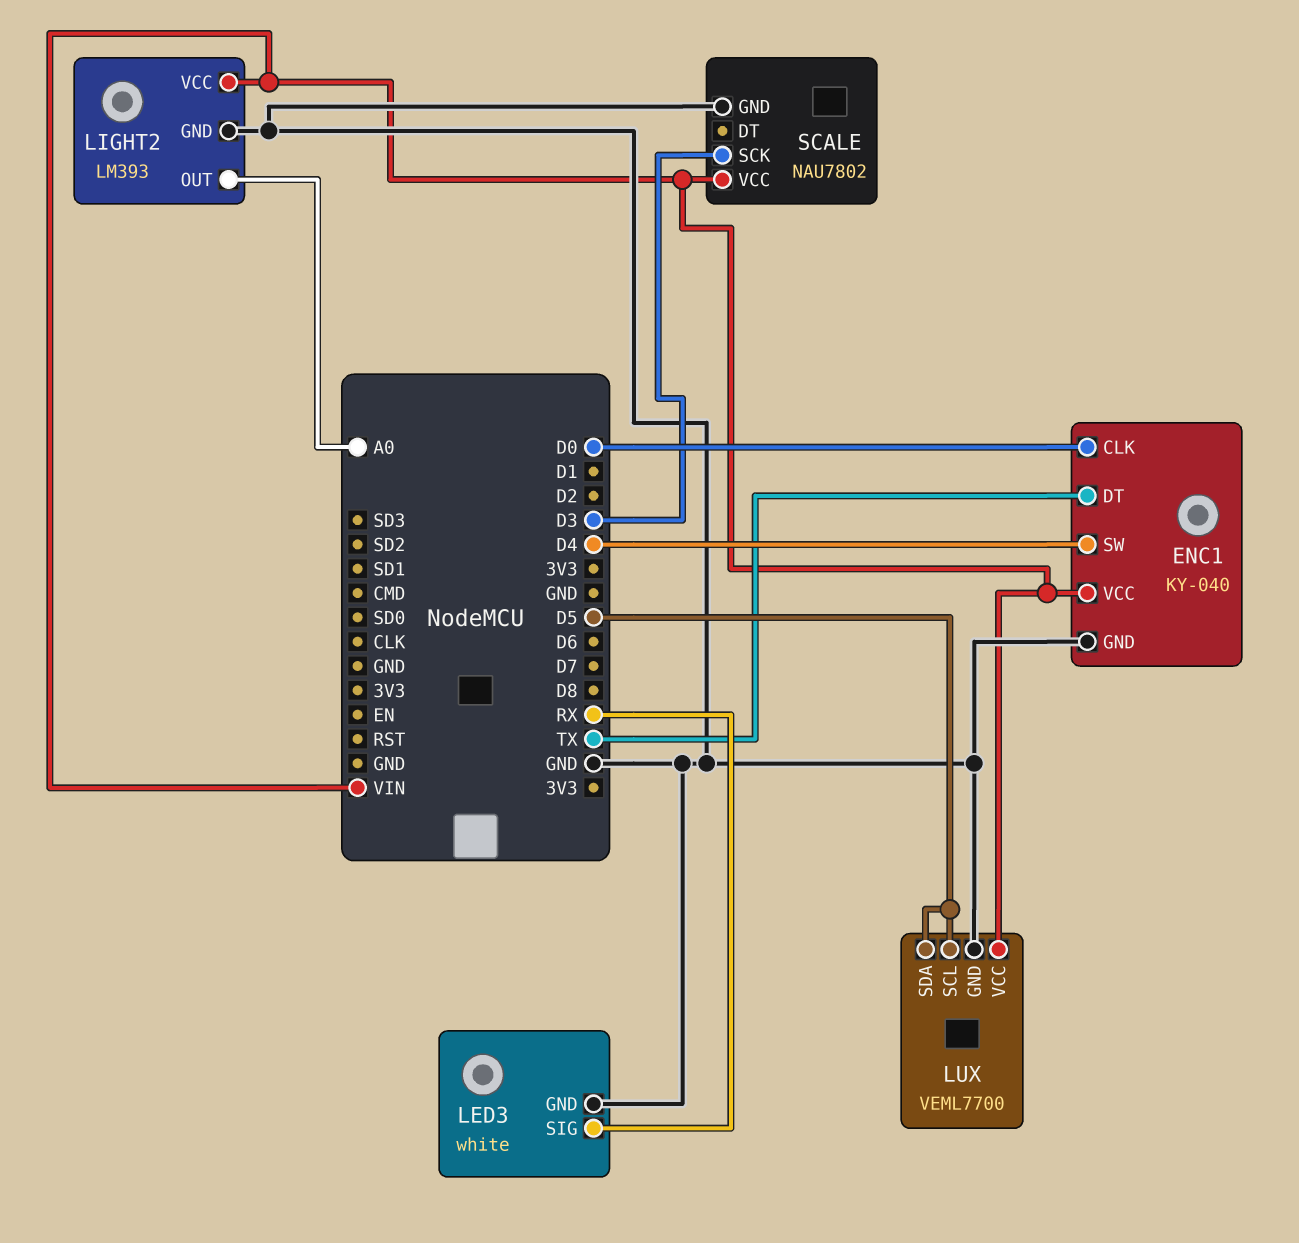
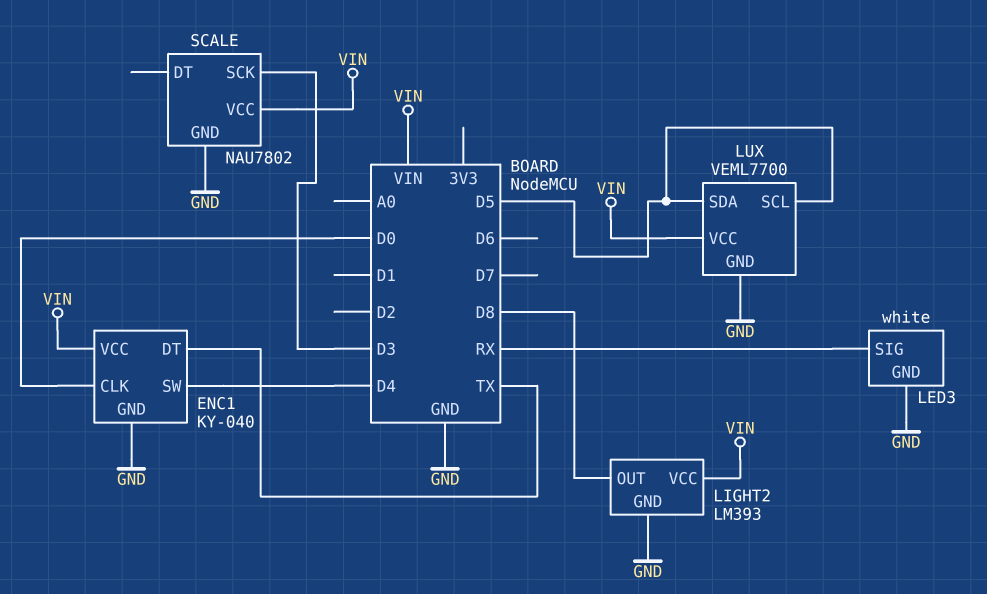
LIGHT2 pin OUT: A0 -> D8

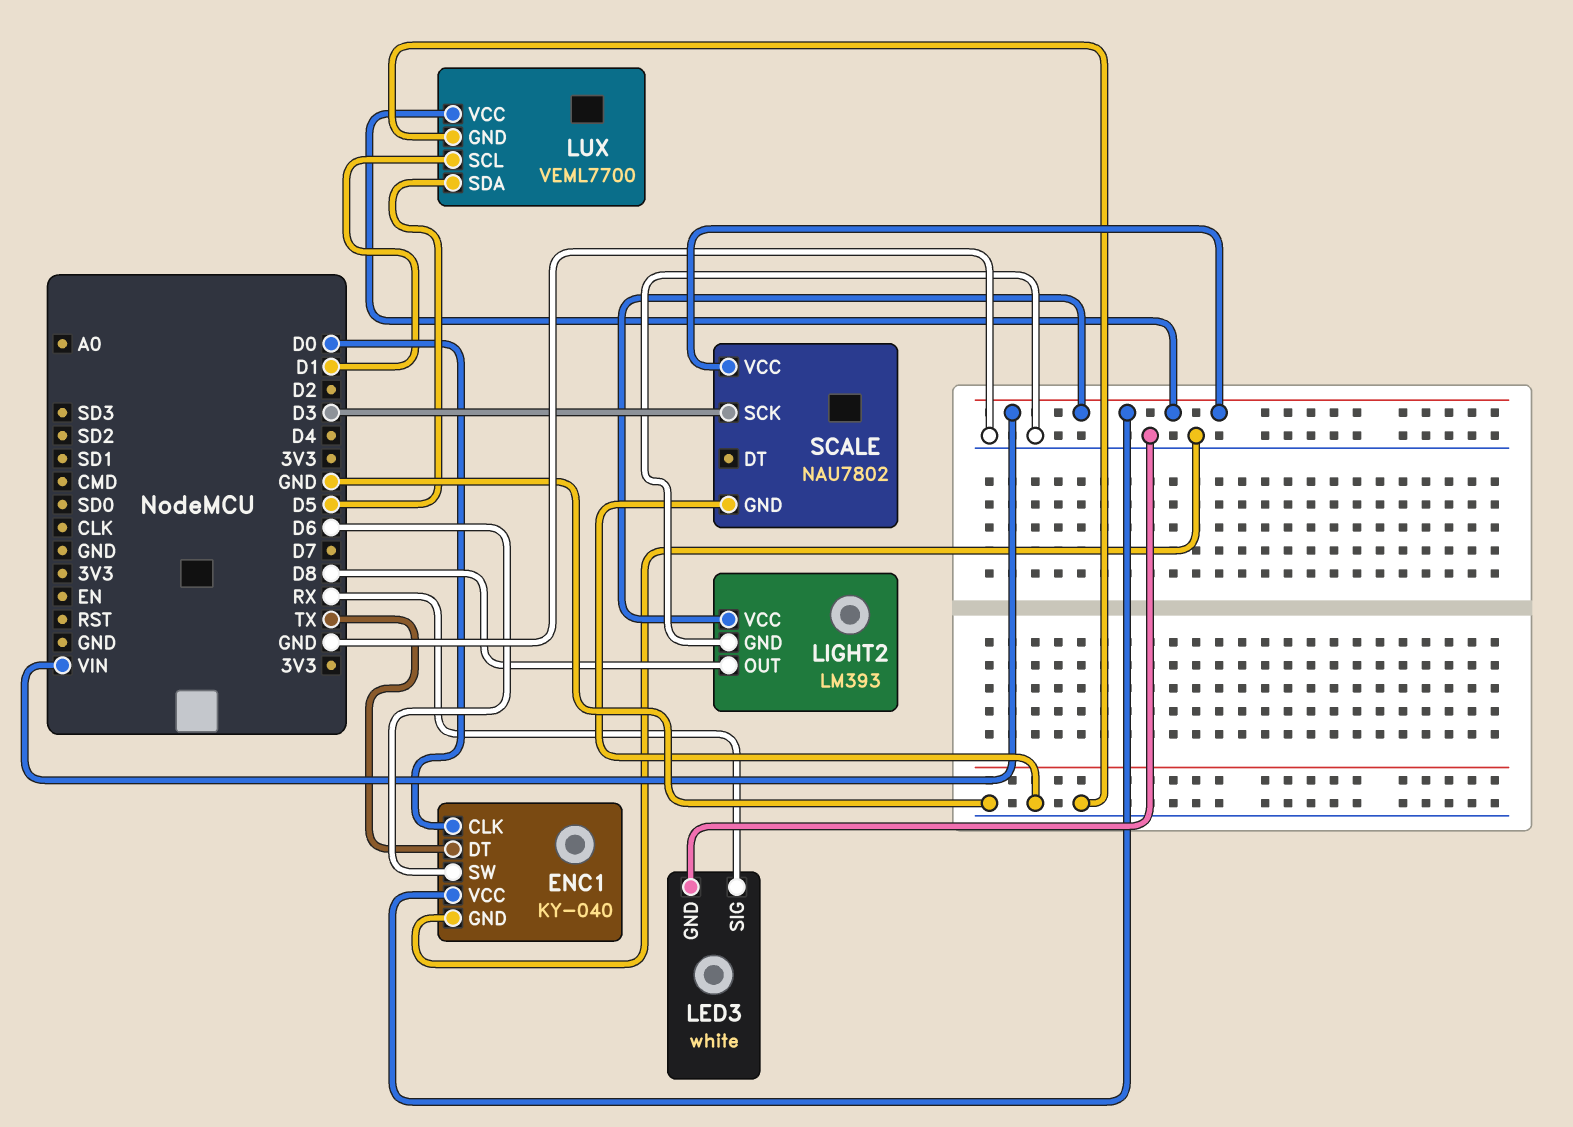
ENC1 pin SW: D4 -> D6
LUX pin SCL: D5 -> D1

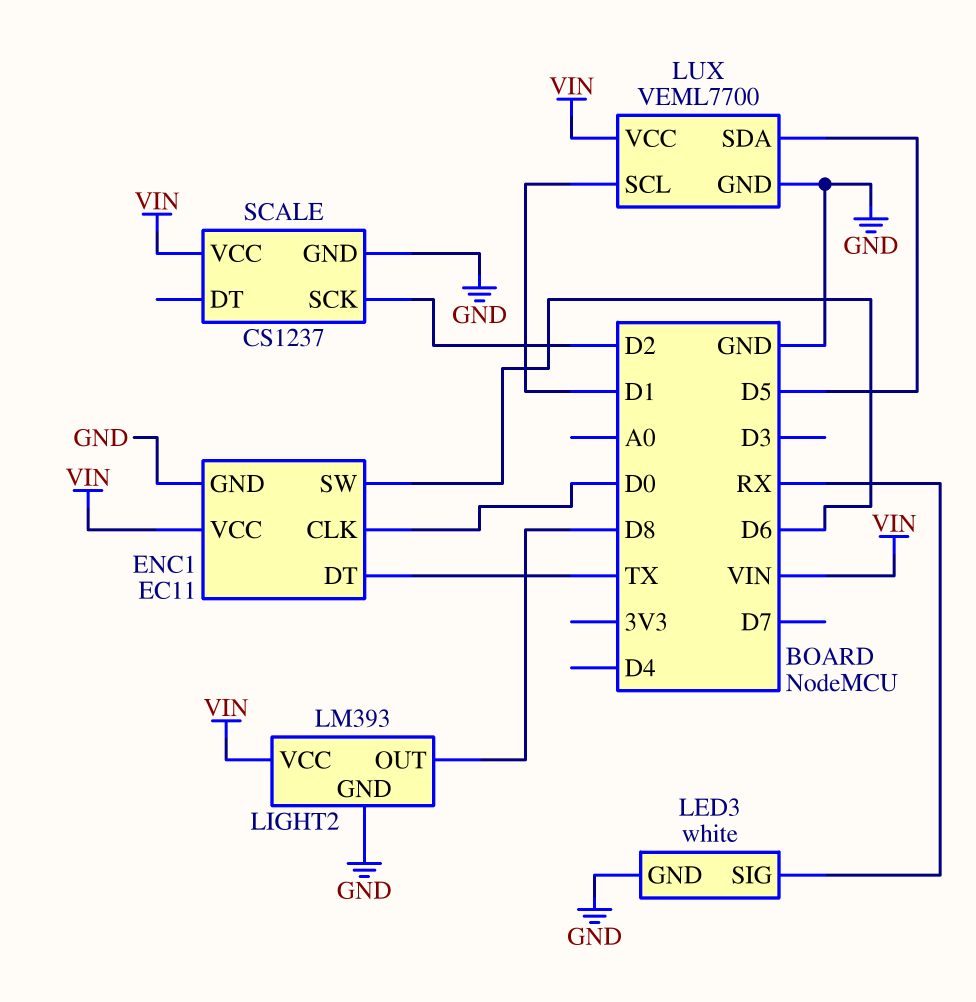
ENC1: KY-040 -> EC11
SCALE: NAU7802 -> CS1237
SCALE pin SCK: D3 -> D2

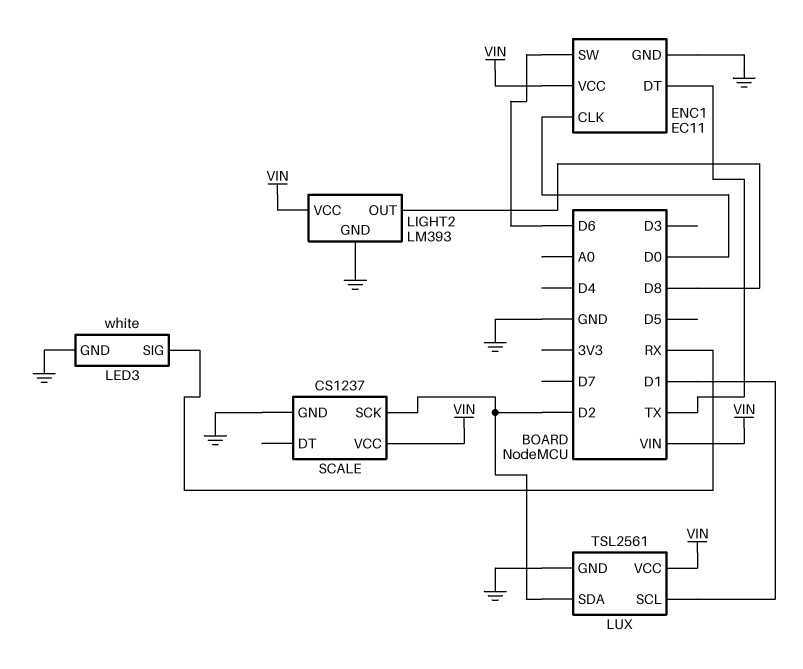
LUX: VEML7700 -> TSL2561
LUX pin SDA: D5 -> D2

